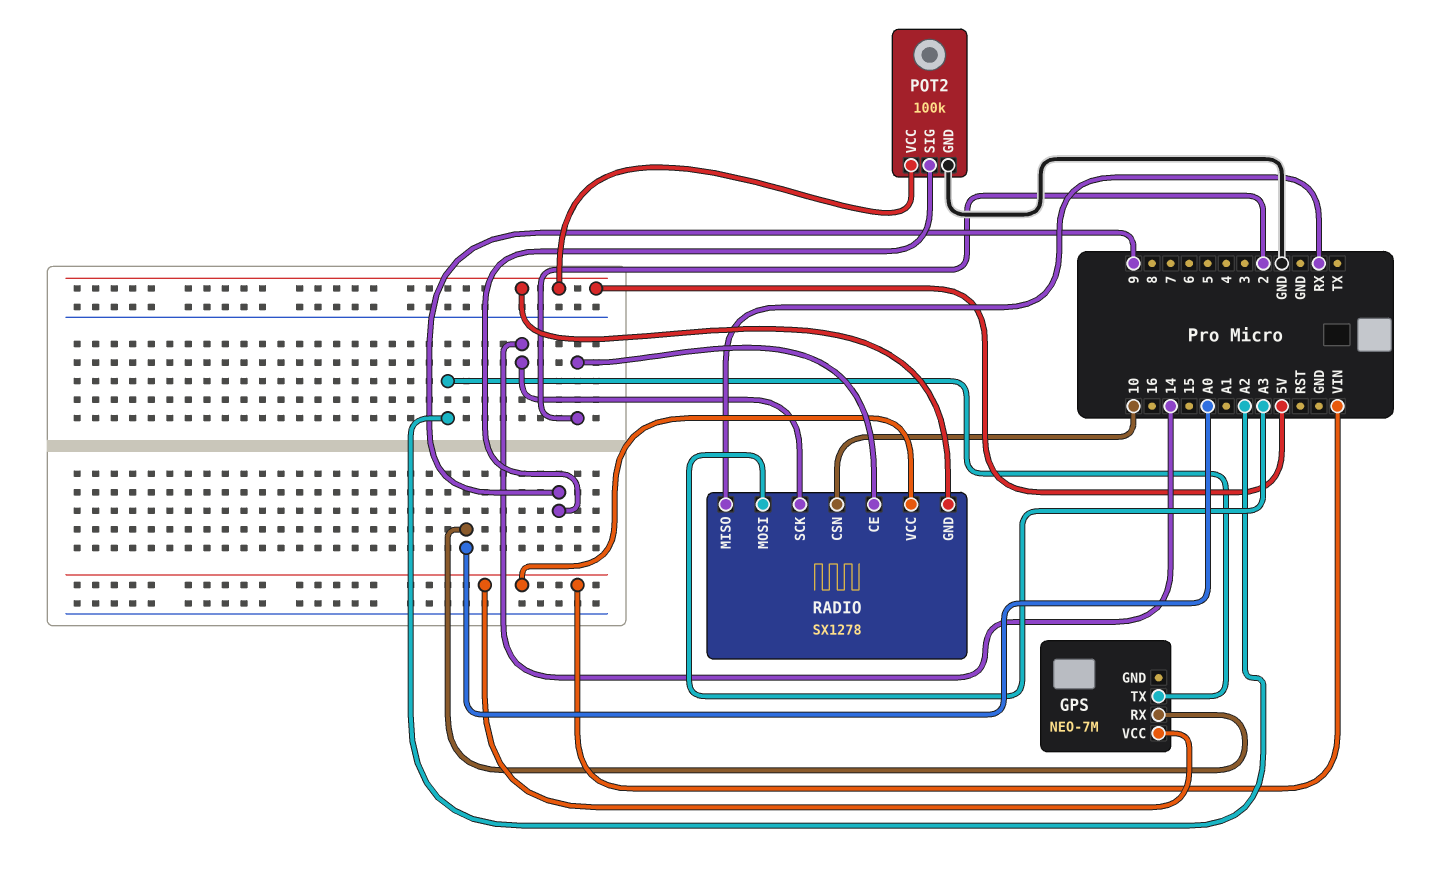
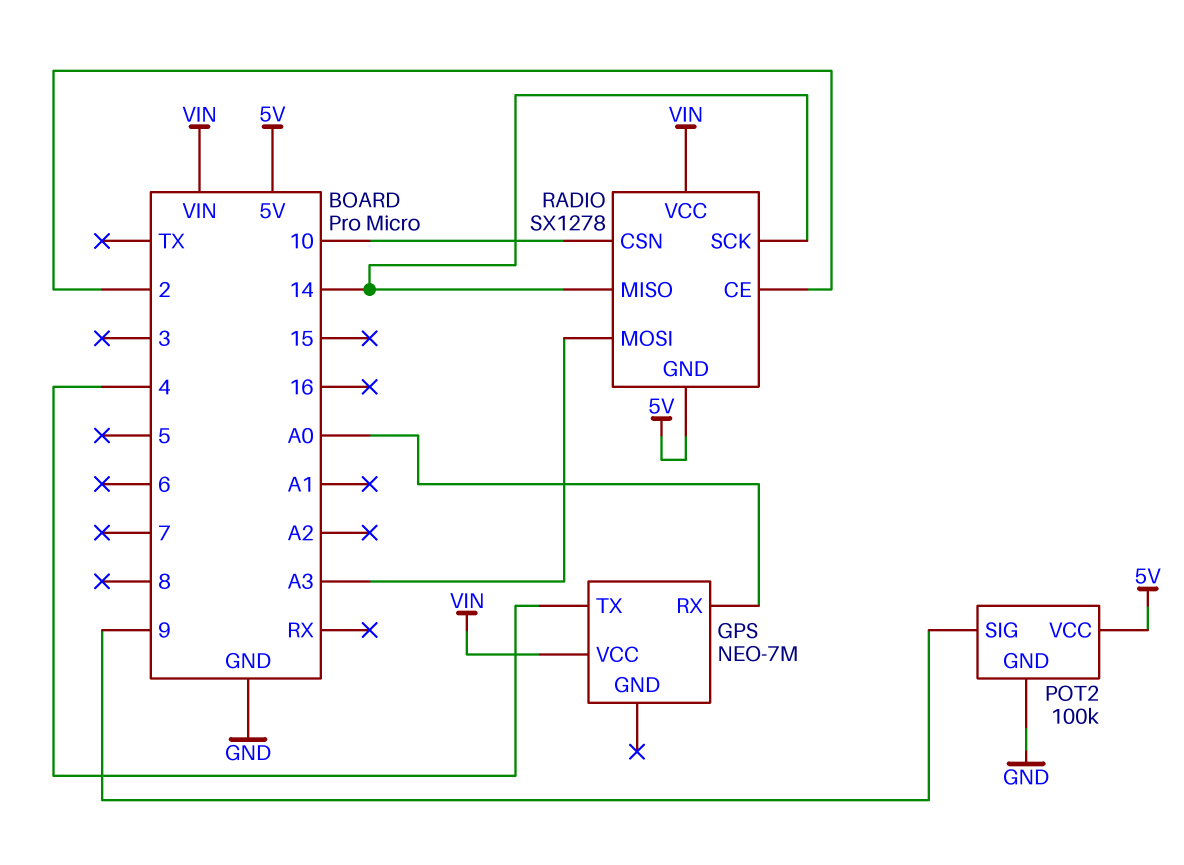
GPS pin TX: A2 -> 4
RADIO pin MISO: RX -> 14

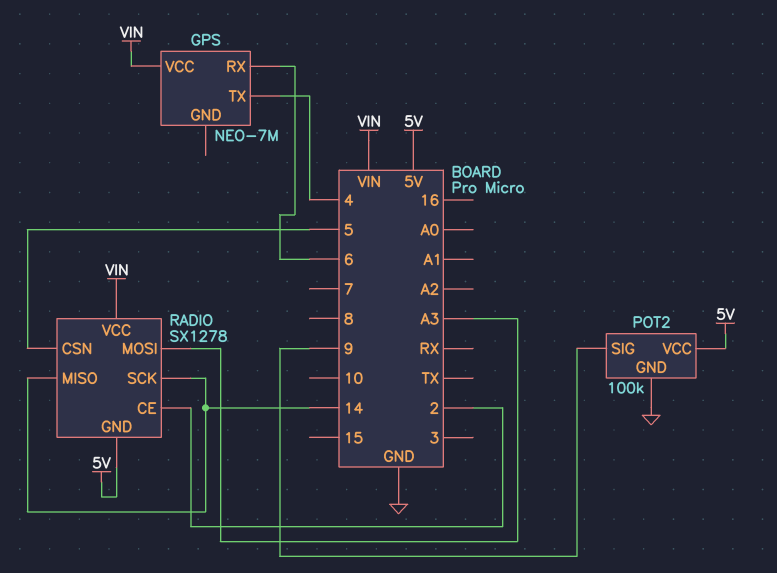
GPS pin RX: A0 -> 6
RADIO pin CSN: 10 -> 5

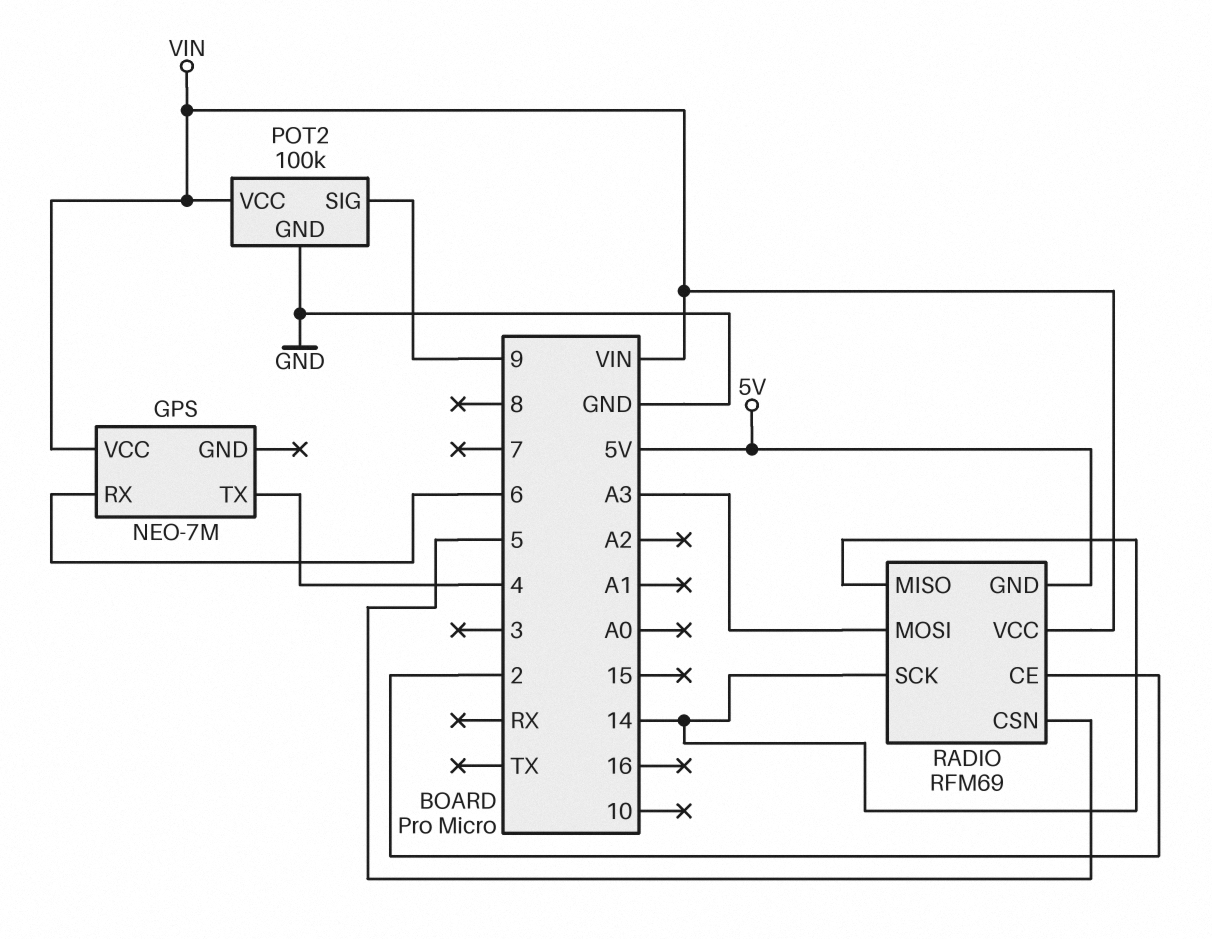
POT2 pin VCC: 5V -> VIN
RADIO: SX1278 -> RFM69

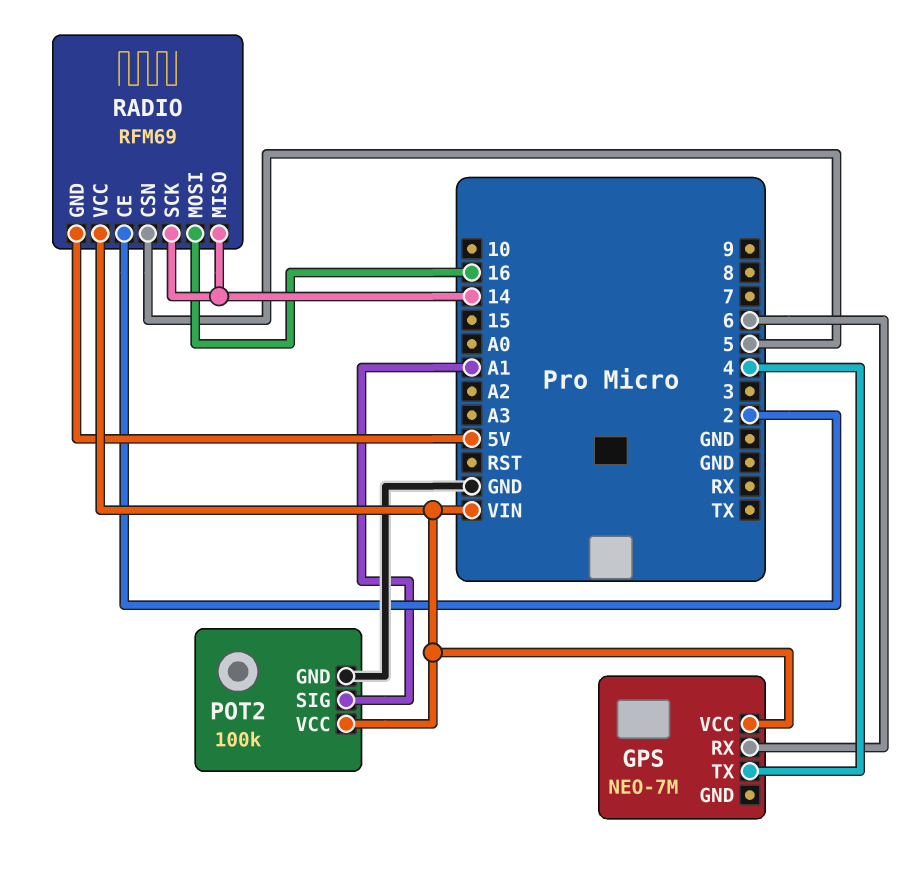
POT2 pin SIG: 9 -> A1
RADIO pin MOSI: A3 -> 16

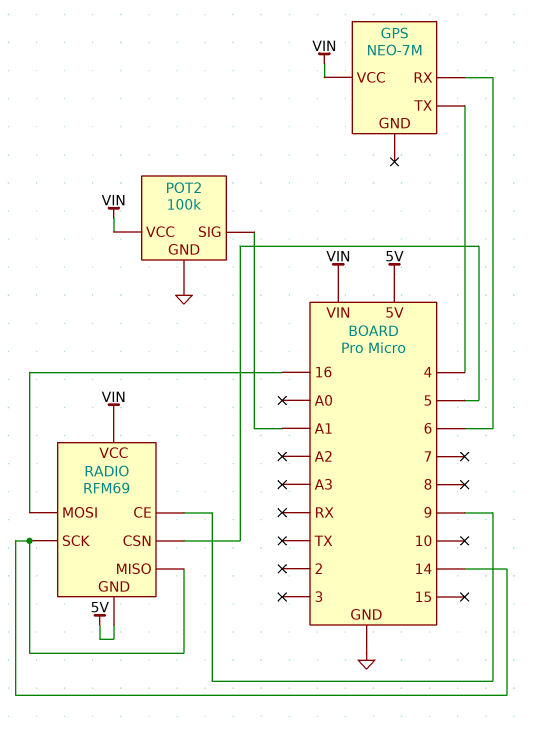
RADIO pin CE: 2 -> 9

